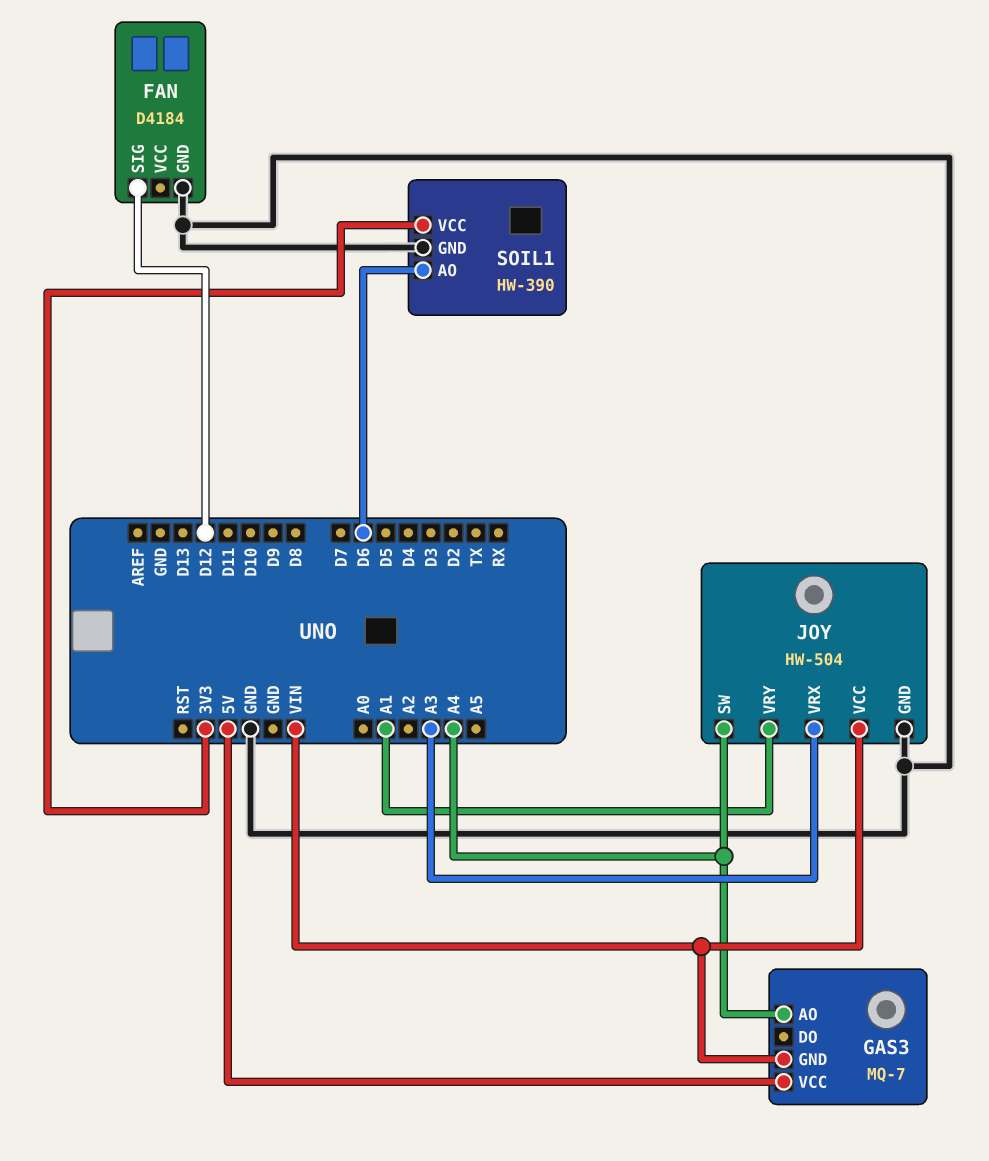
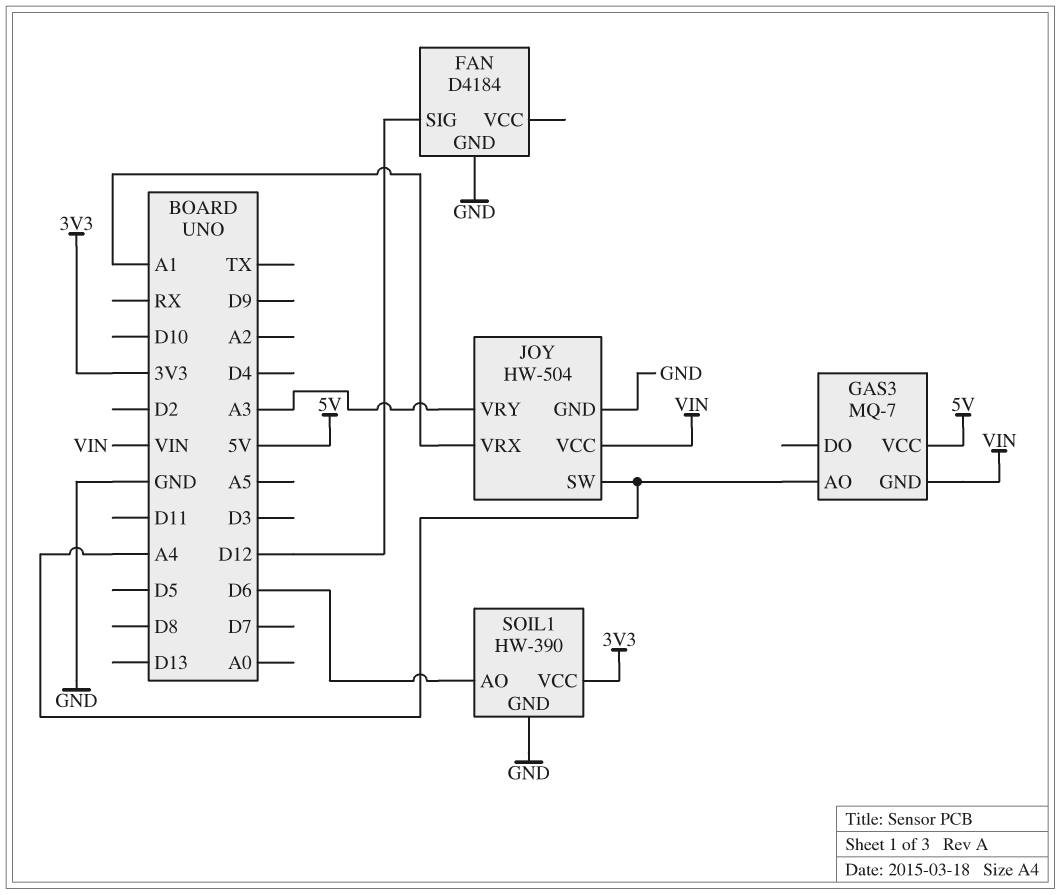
JOY pin VRX: A3 -> A1
JOY pin VRY: A1 -> A3

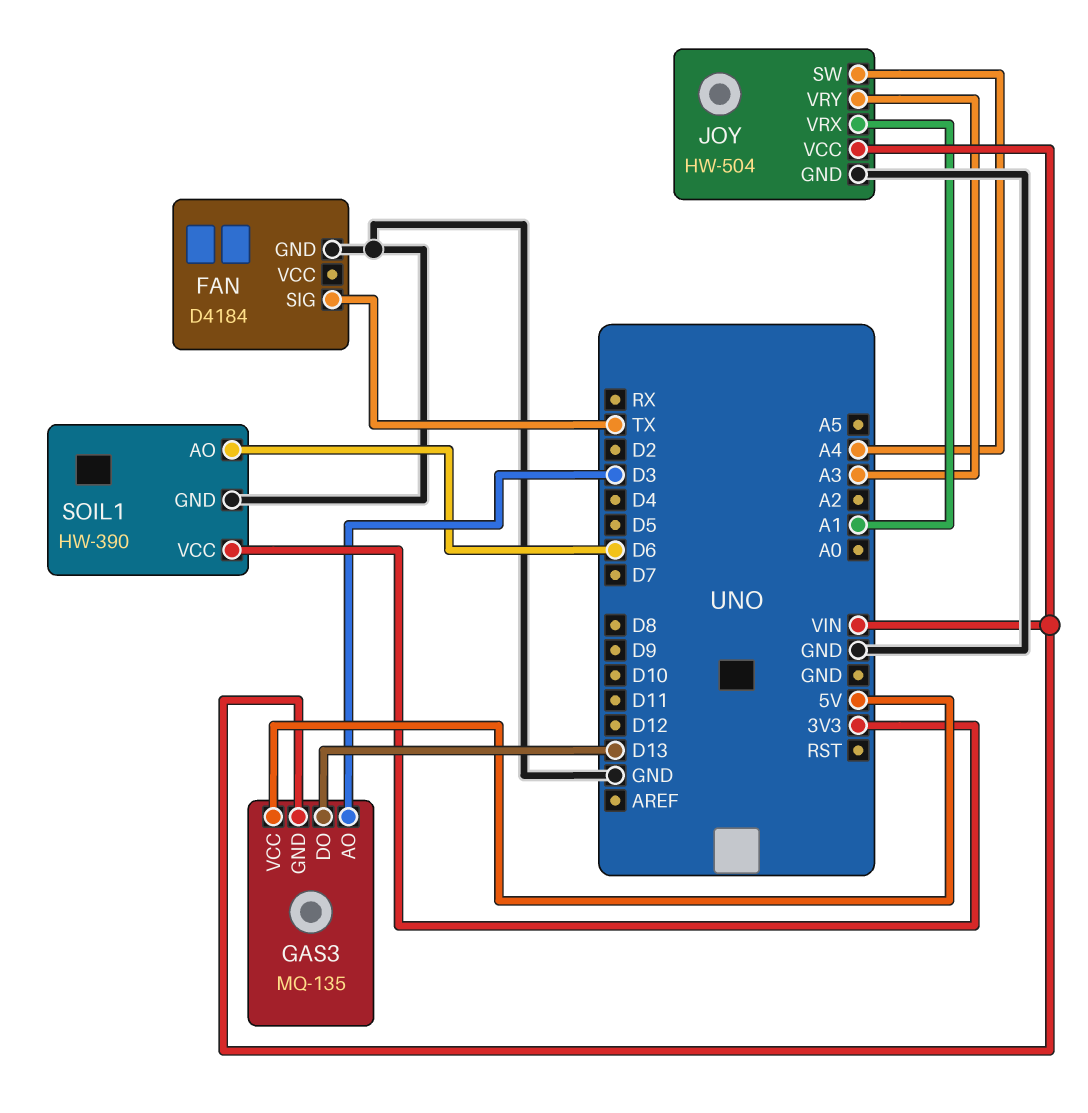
FAN pin SIG: D12 -> TX
GAS3: MQ-7 -> MQ-135
GAS3 pin AO: A4 -> D3
GAS3 pin DO: none -> D13

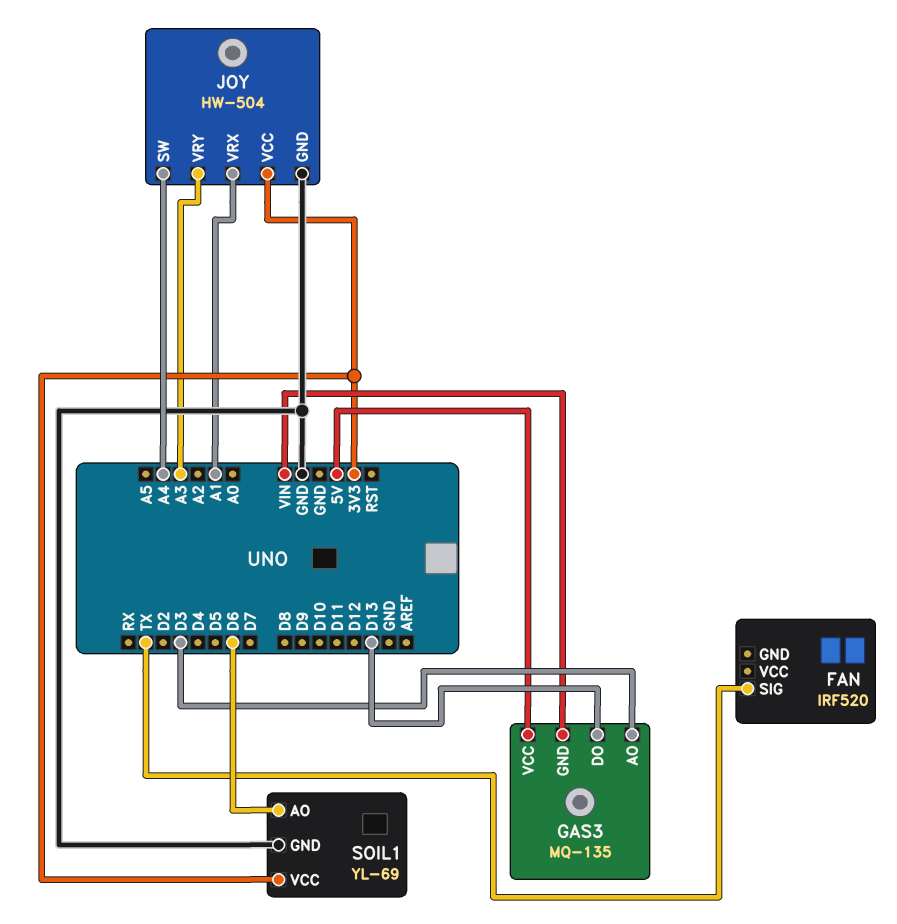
FAN: D4184 -> IRF520
FAN pin GND: GND -> none
JOY pin VCC: VIN -> 3V3
SOIL1: HW-390 -> YL-69

